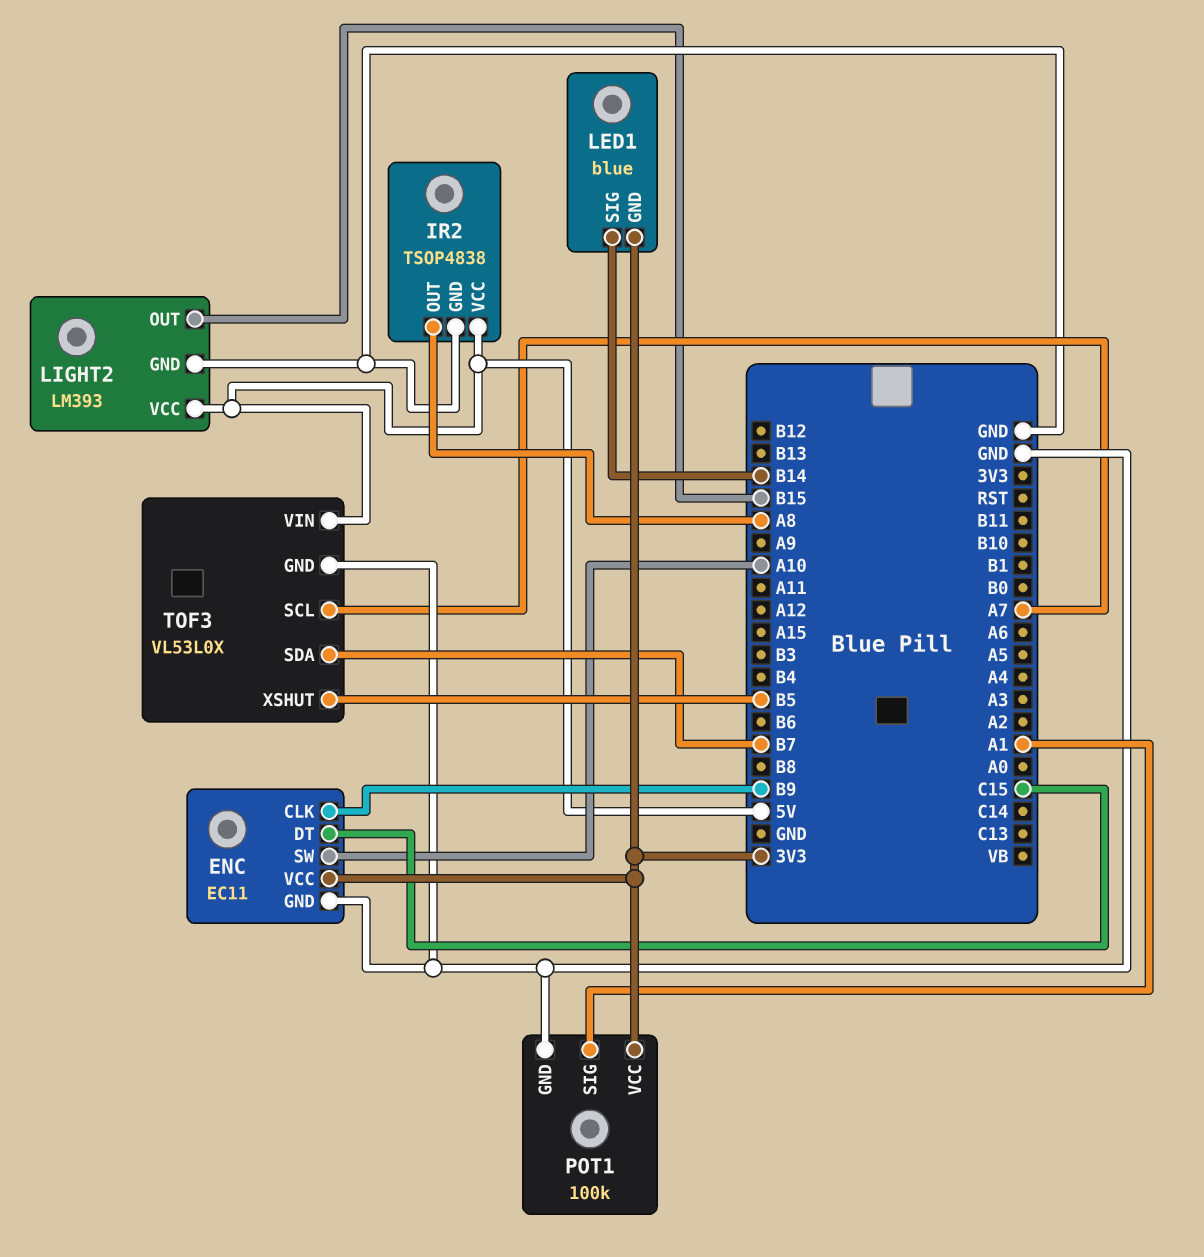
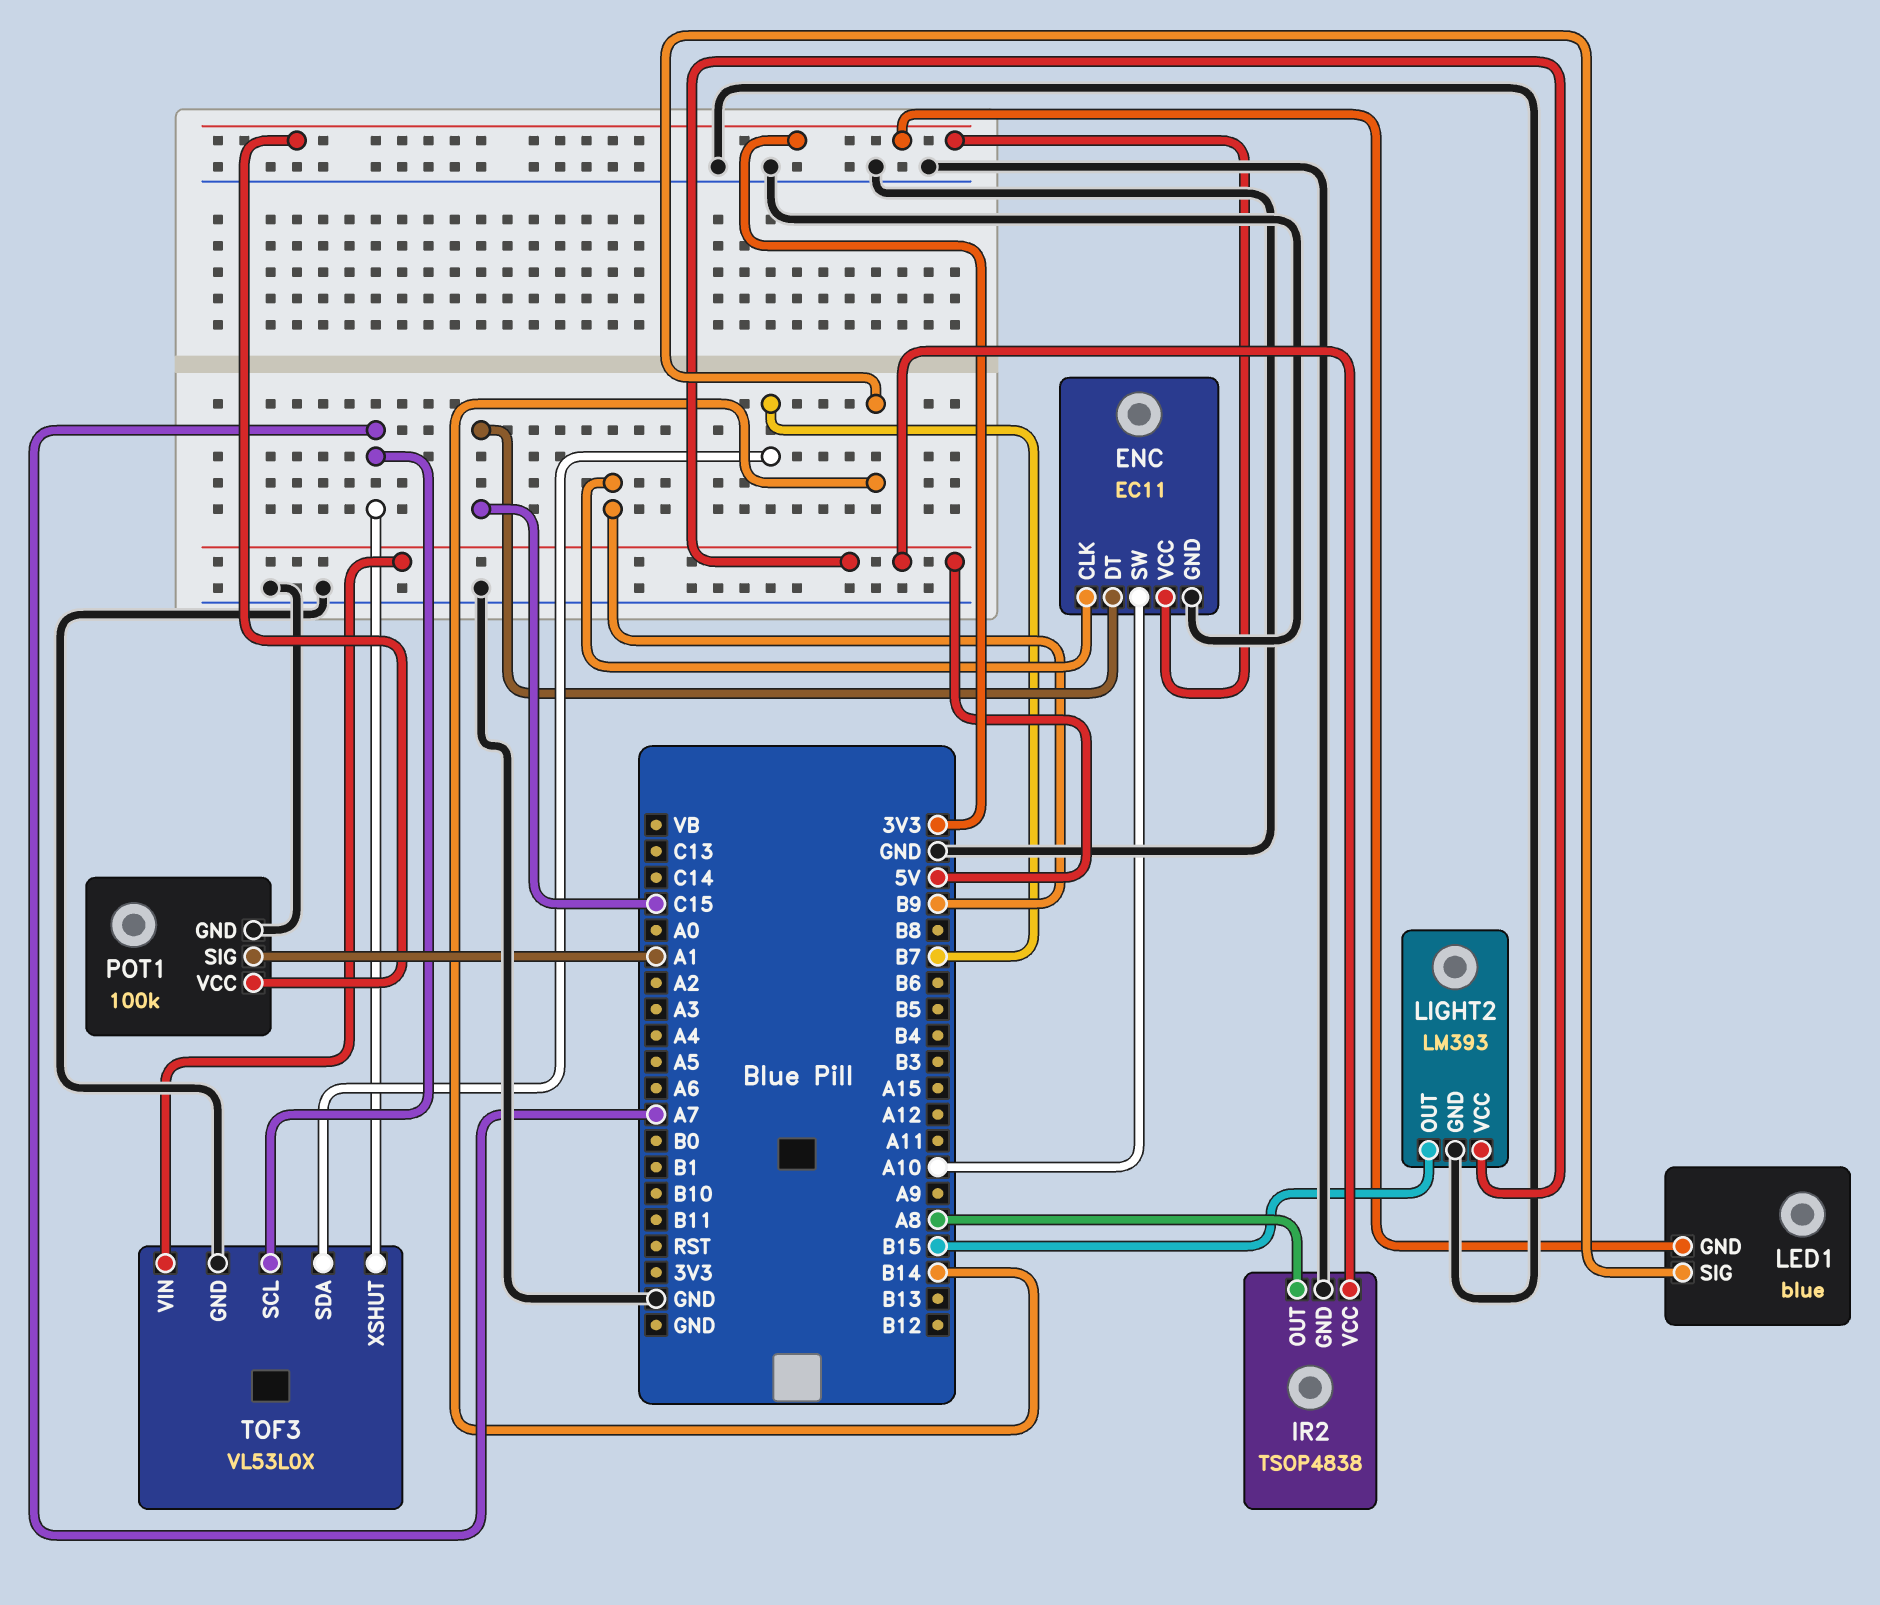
TOF3 pin XSHUT: B5 -> A7

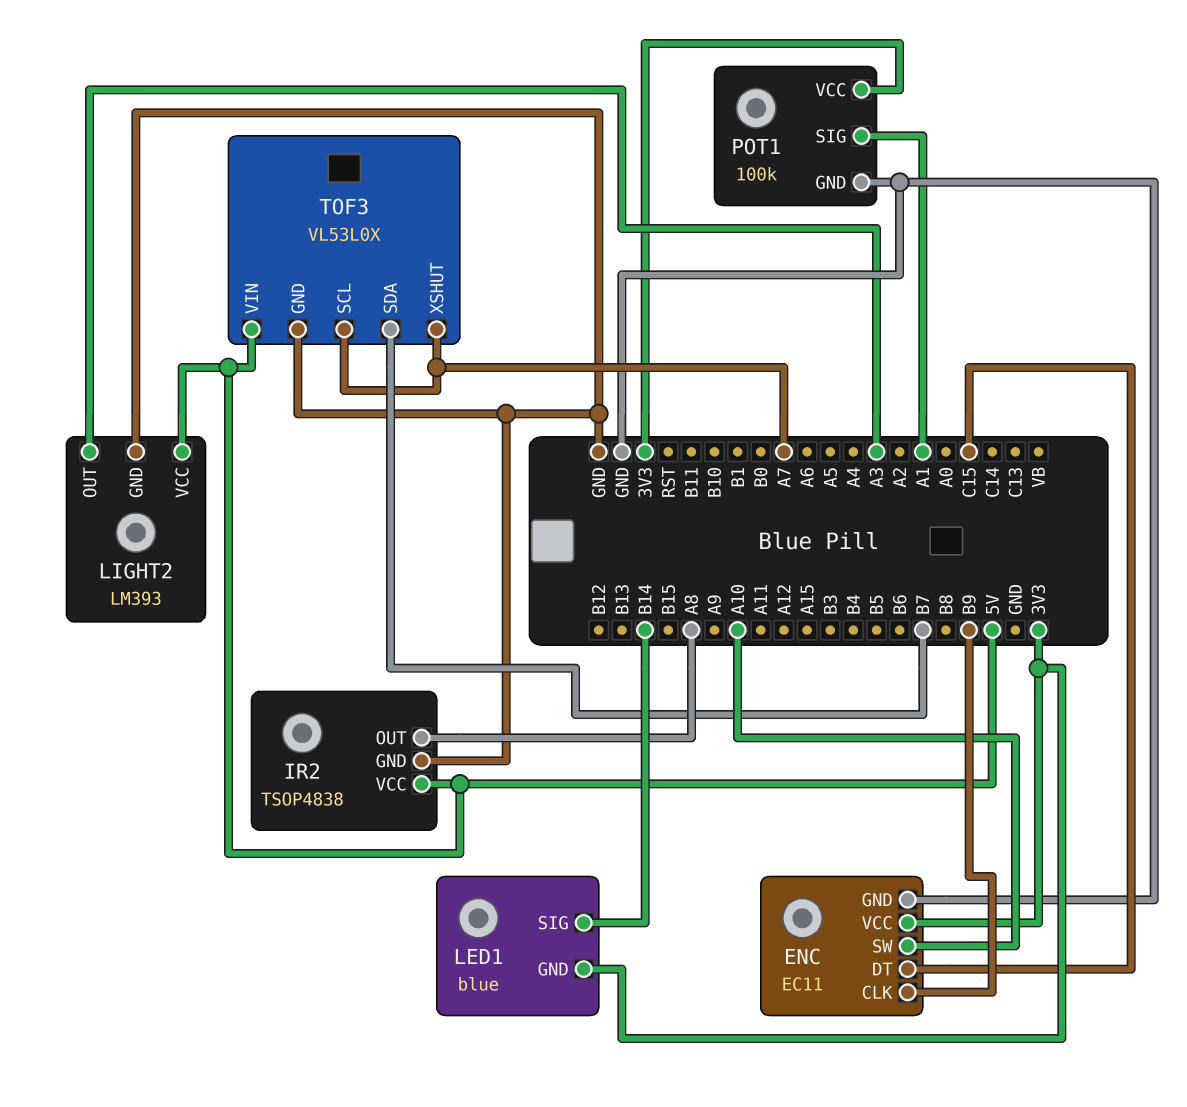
LIGHT2 pin OUT: B15 -> A3

